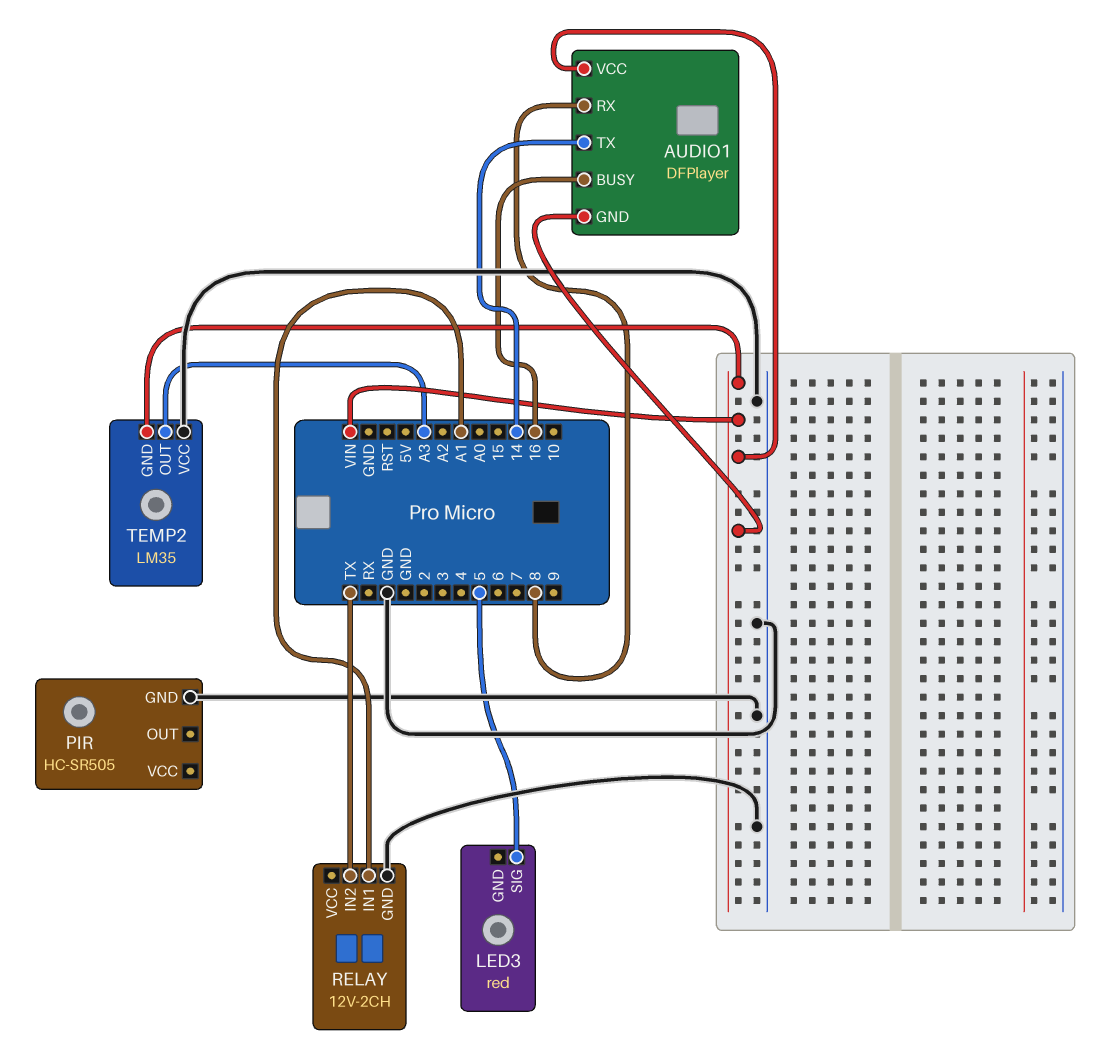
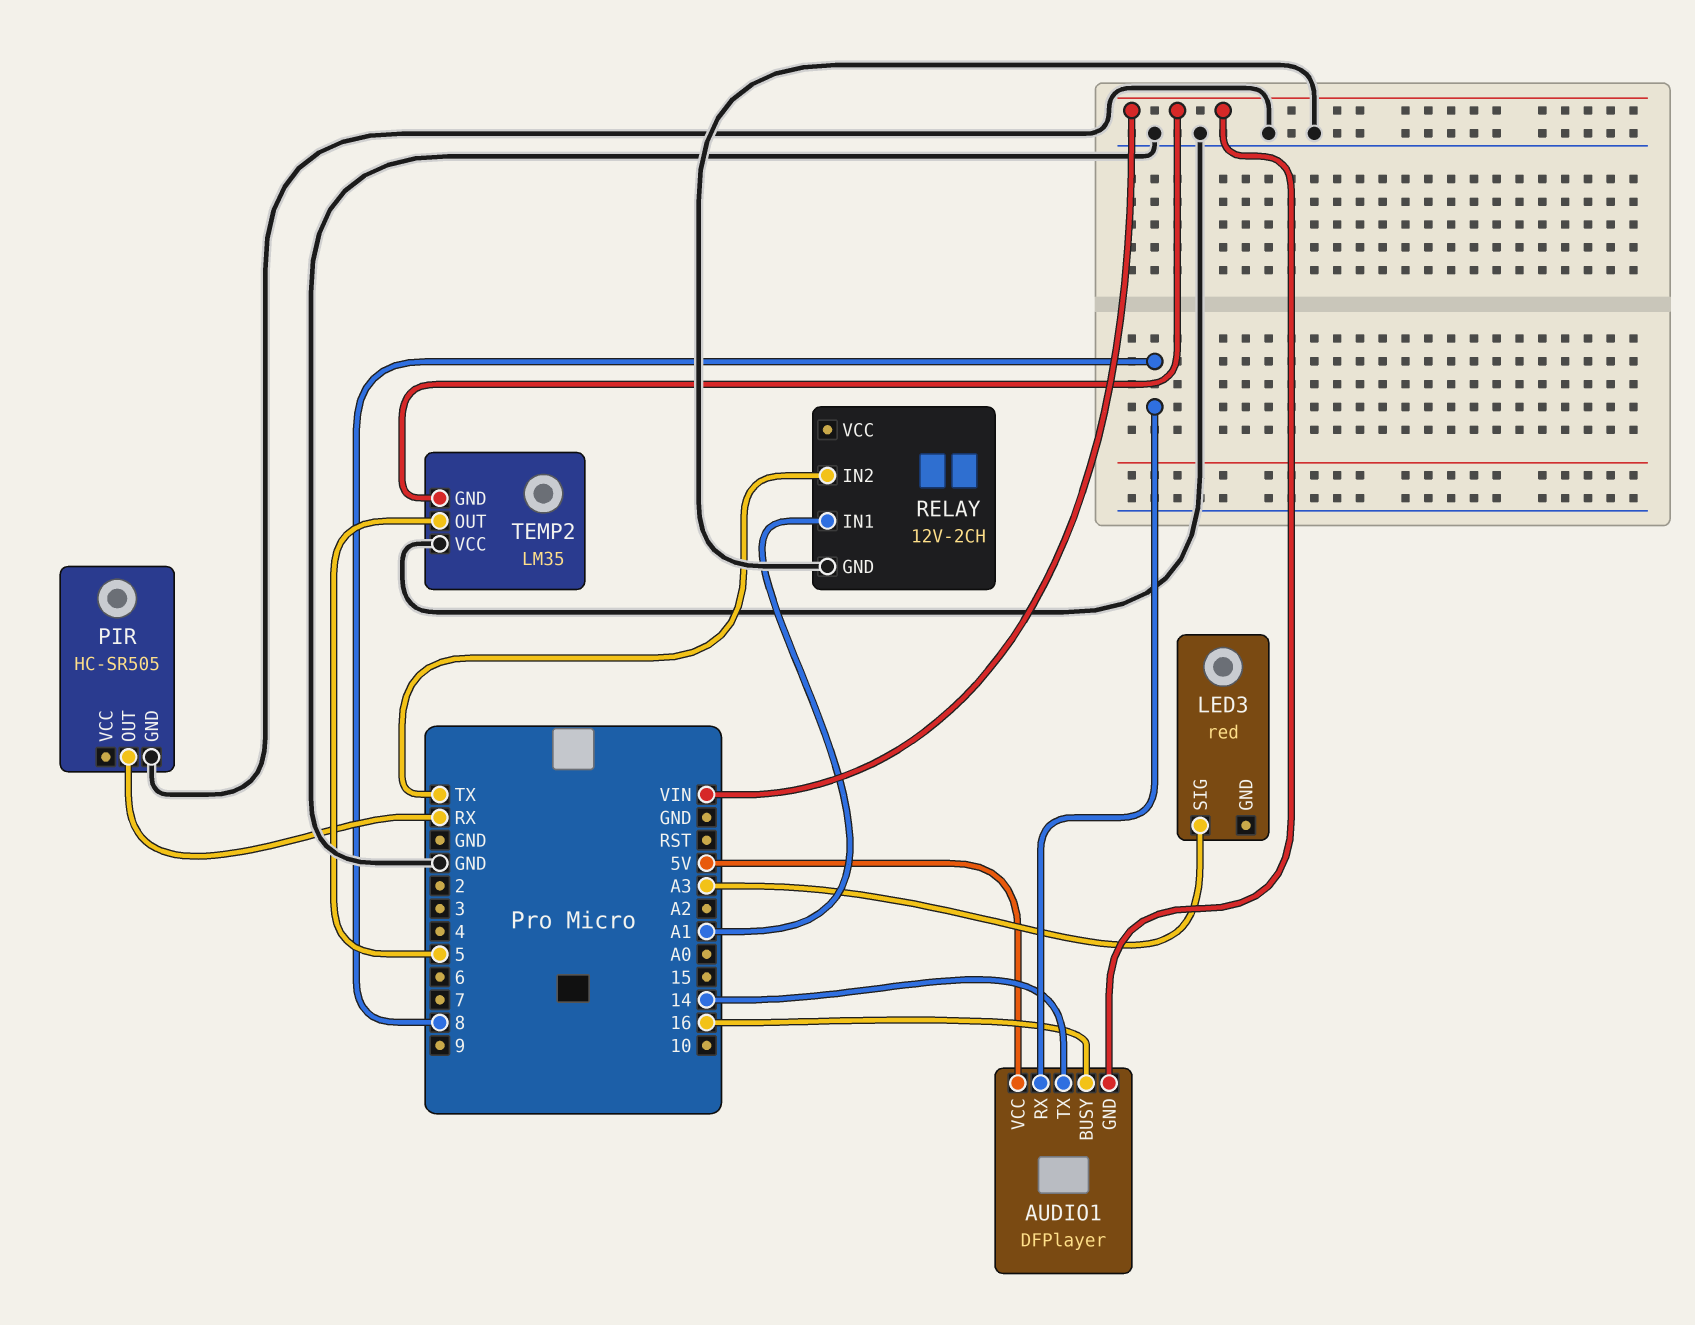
AUDIO1 pin VCC: VIN -> 5V
LED3 pin SIG: 5 -> A3
PIR pin OUT: none -> RX
TEMP2 pin OUT: A3 -> 5

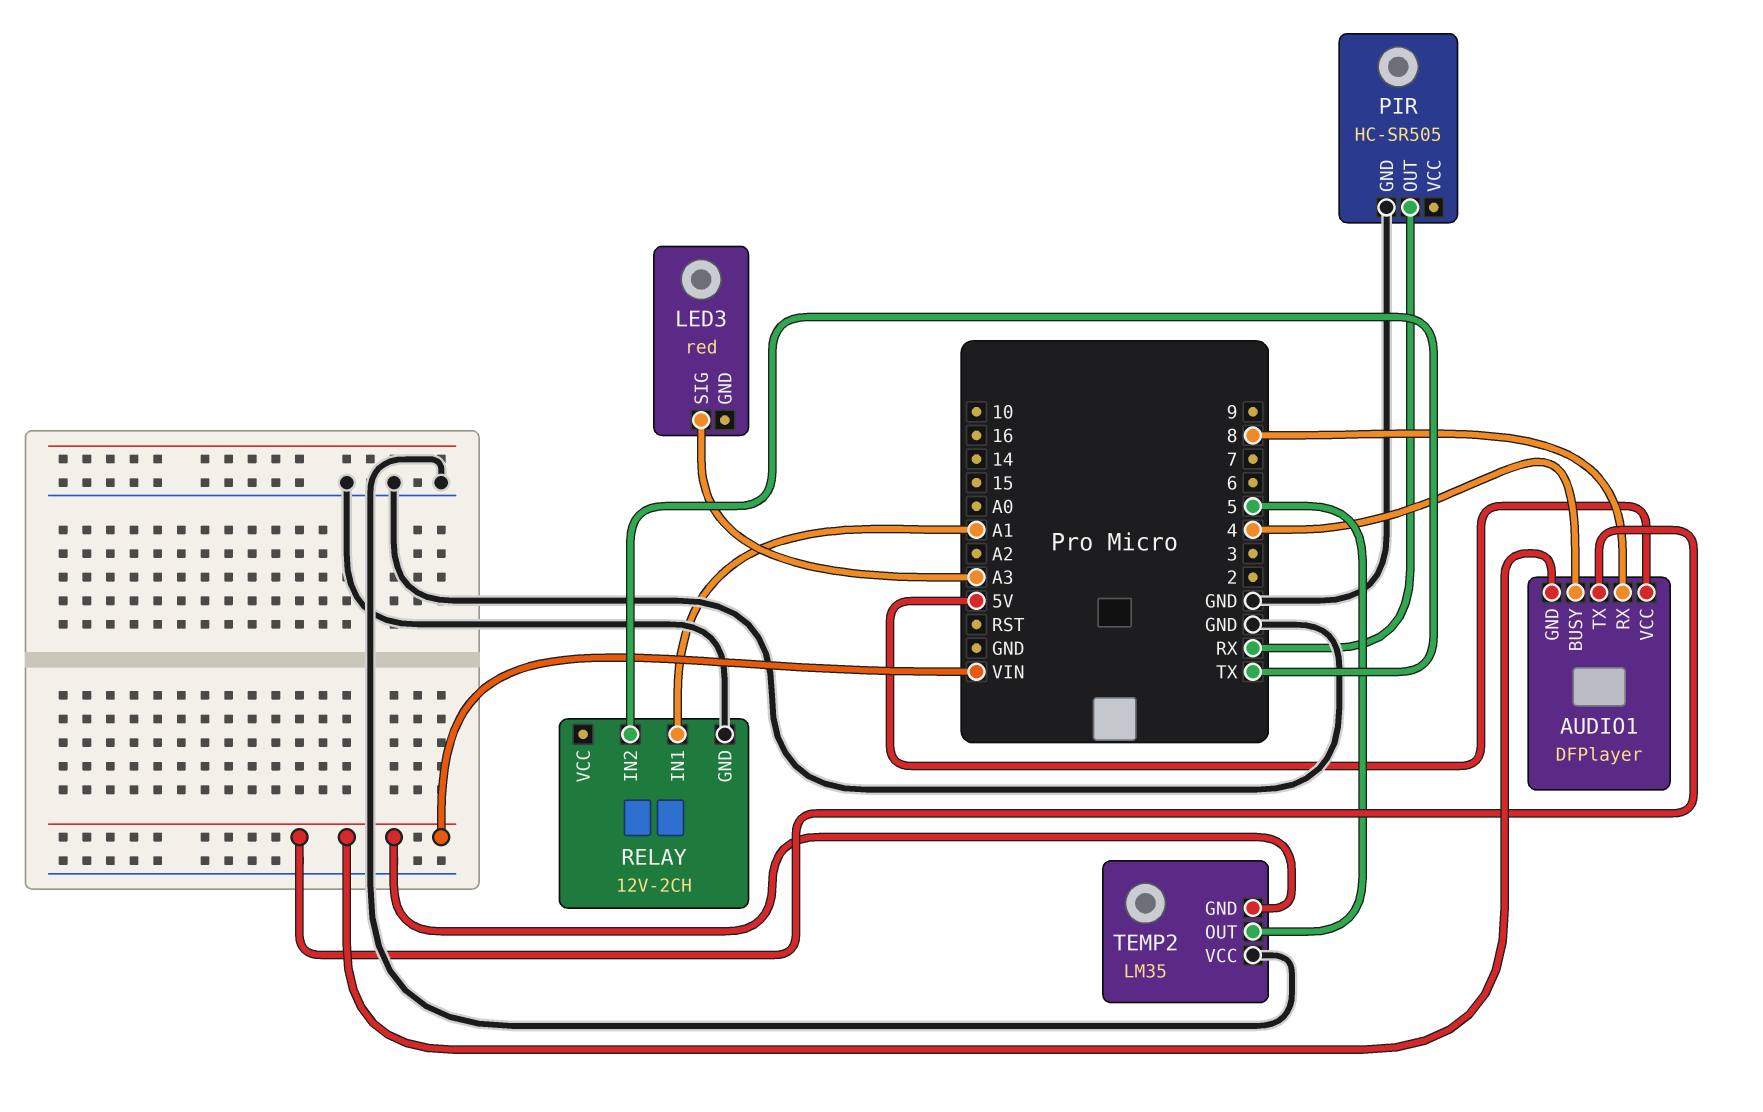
AUDIO1 pin BUSY: 16 -> 4
AUDIO1 pin TX: 14 -> VIN

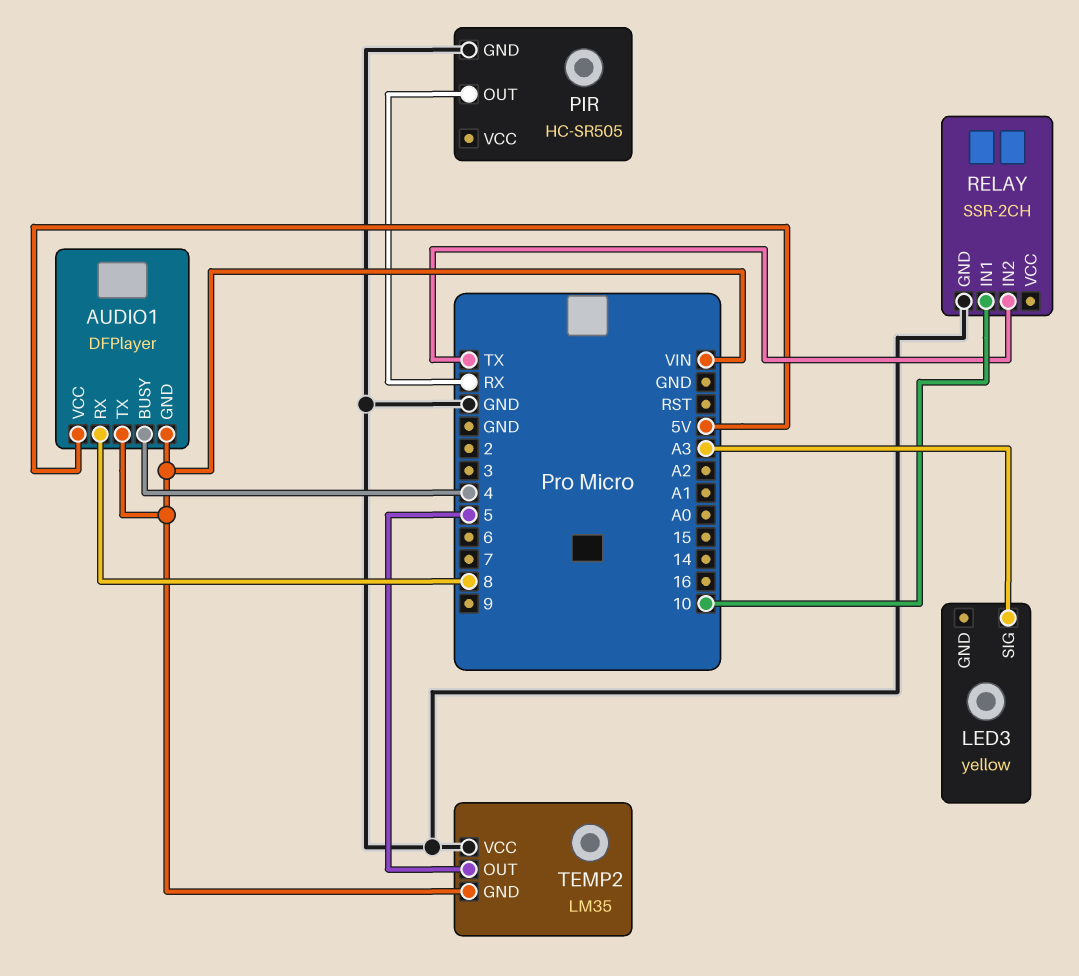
LED3: red -> yellow
RELAY: 12V-2CH -> SSR-2CH
RELAY pin IN1: A1 -> 10

